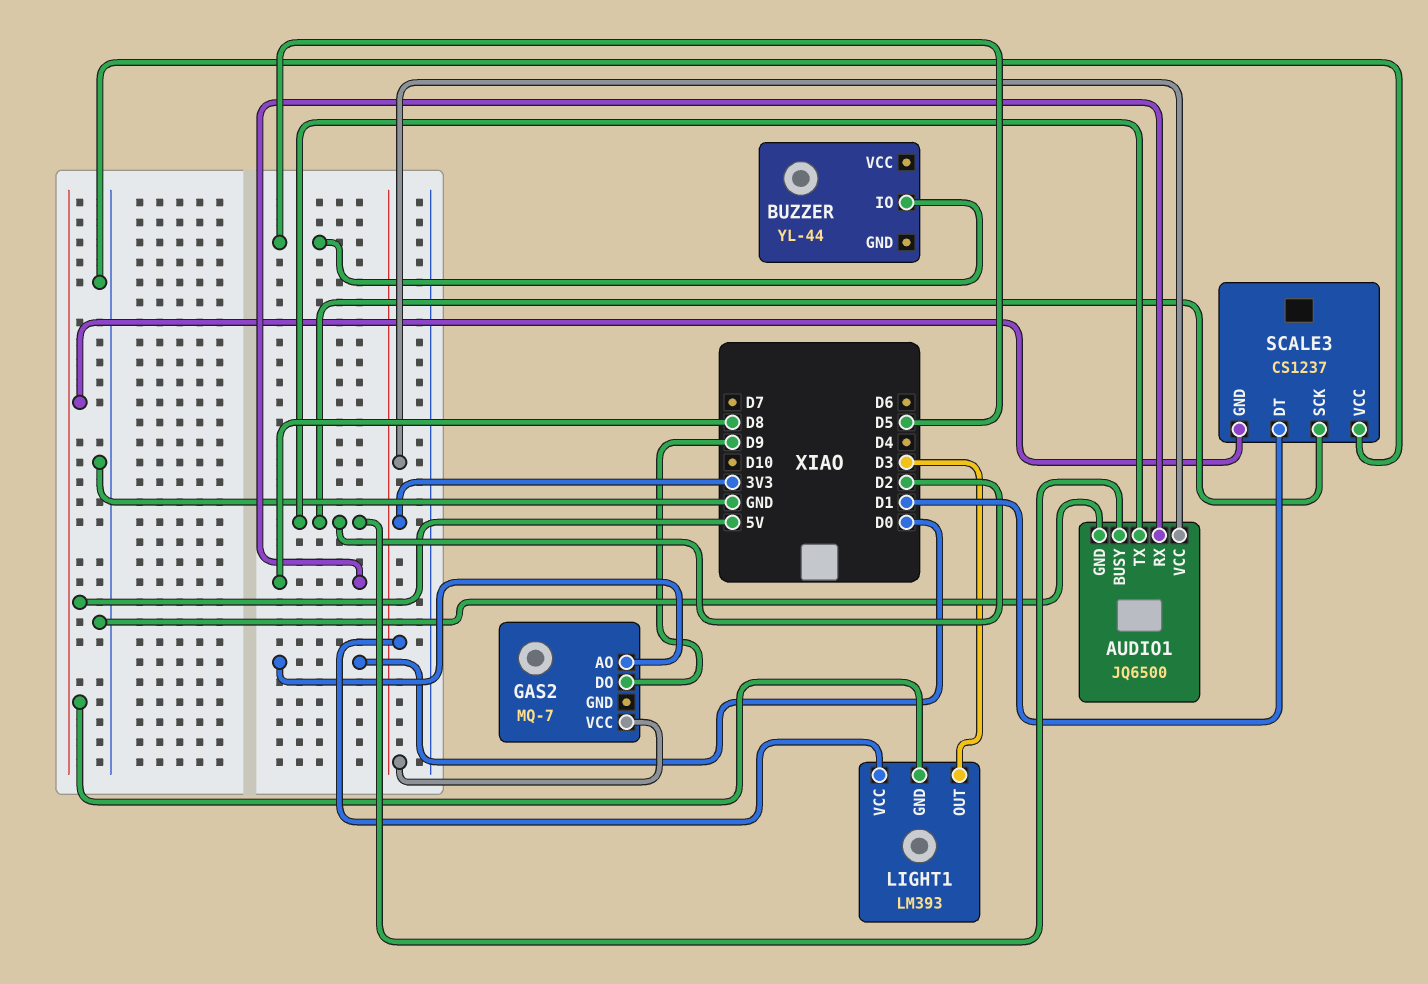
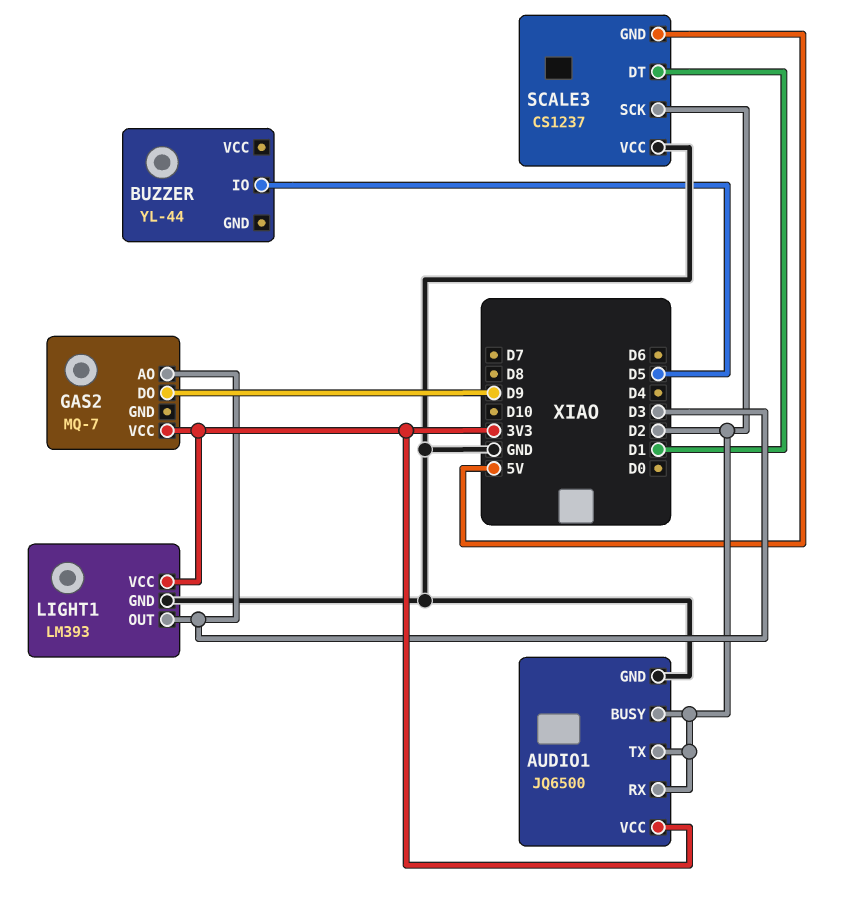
AUDIO1 pin RX: D8 -> D2
GAS2 pin AO: D0 -> D3
LIGHT1 pin GND: 5V -> GND

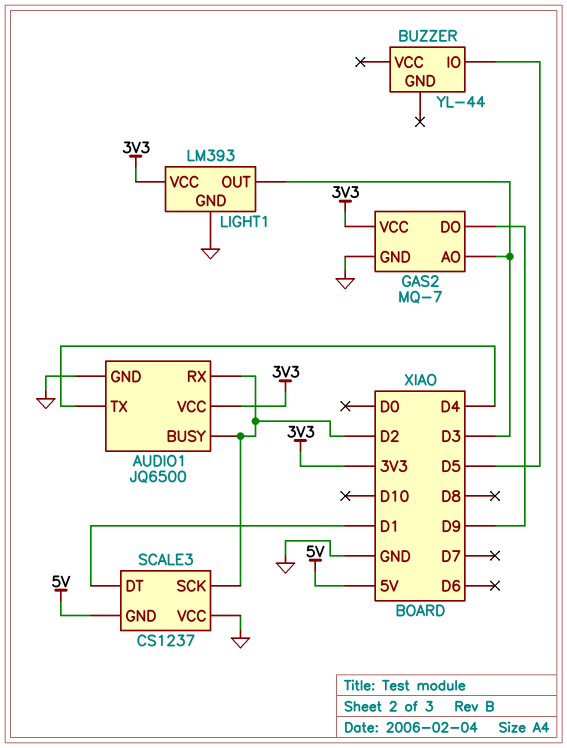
AUDIO1 pin TX: D2 -> D4
GAS2 pin GND: none -> GND

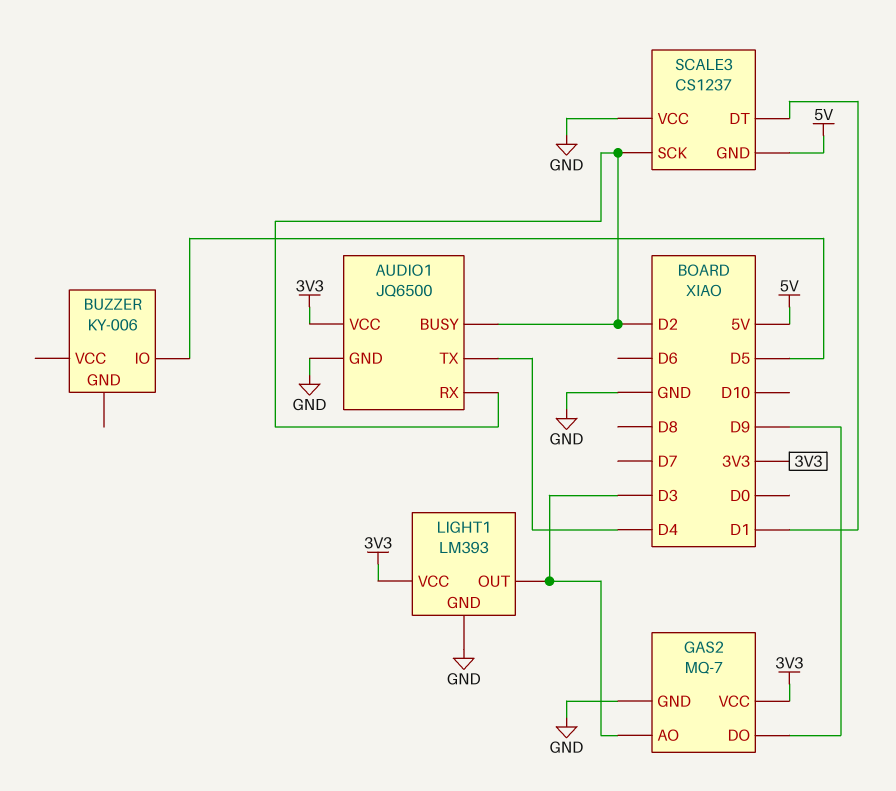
BUZZER: YL-44 -> KY-006

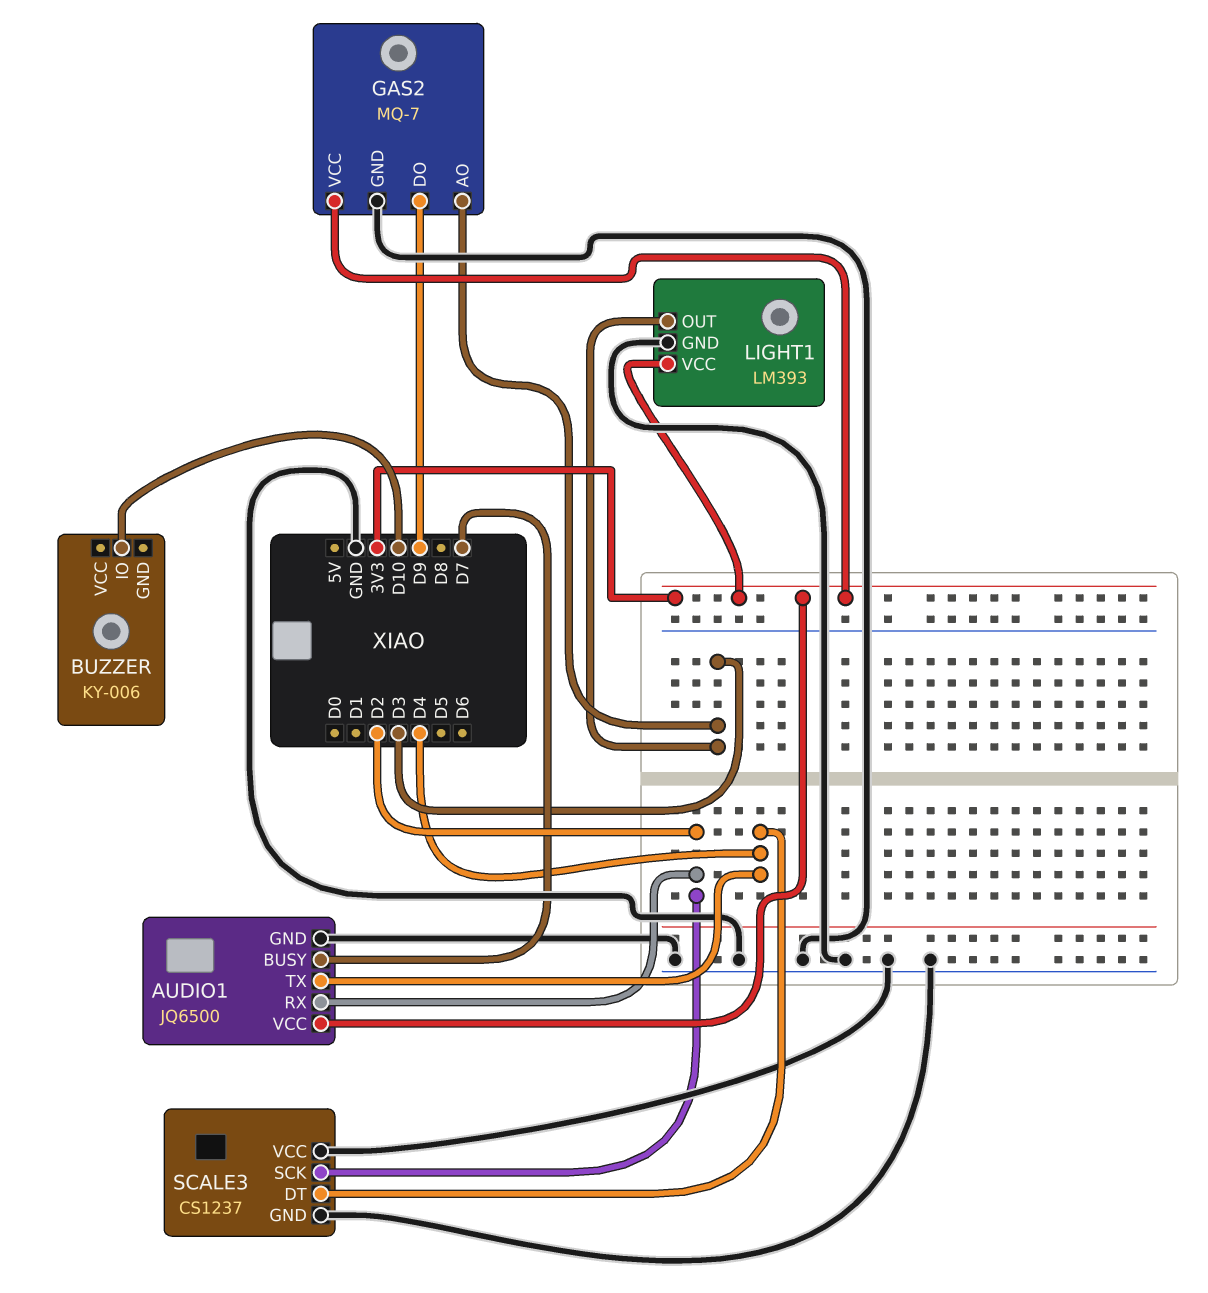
AUDIO1 pin BUSY: D2 -> D7
BUZZER pin IO: D5 -> D10
SCALE3 pin DT: D1 -> D4
SCALE3 pin GND: 5V -> GND

